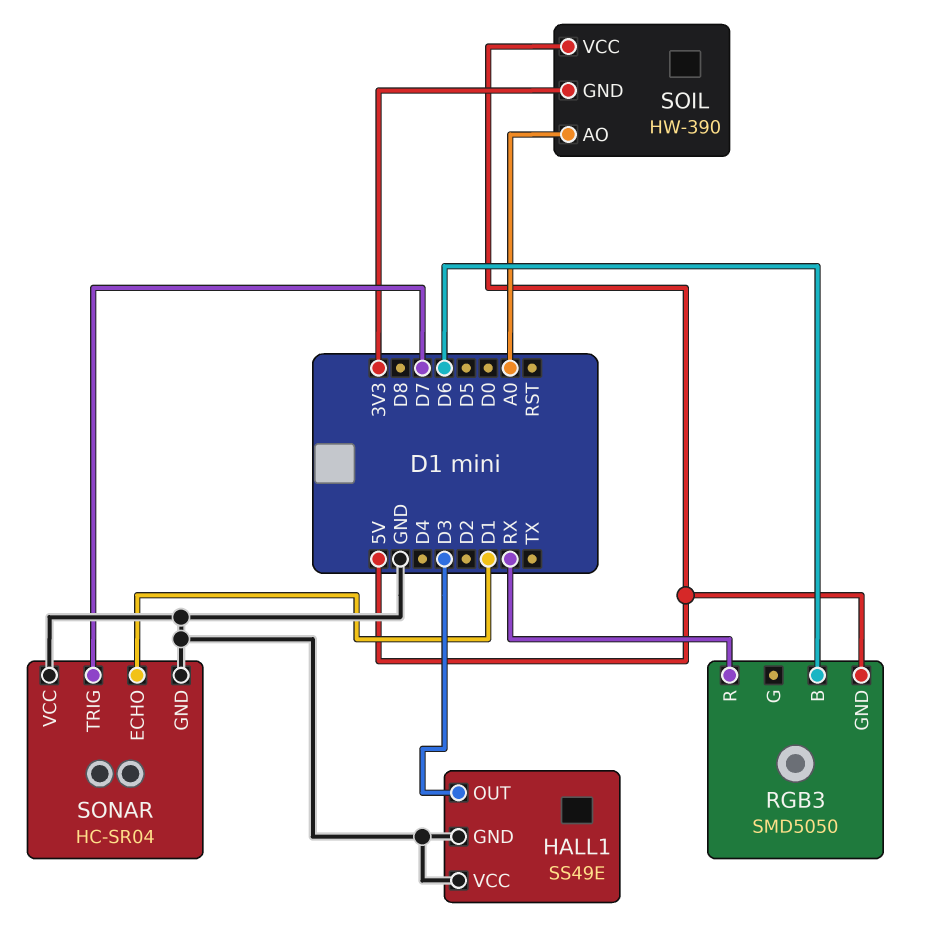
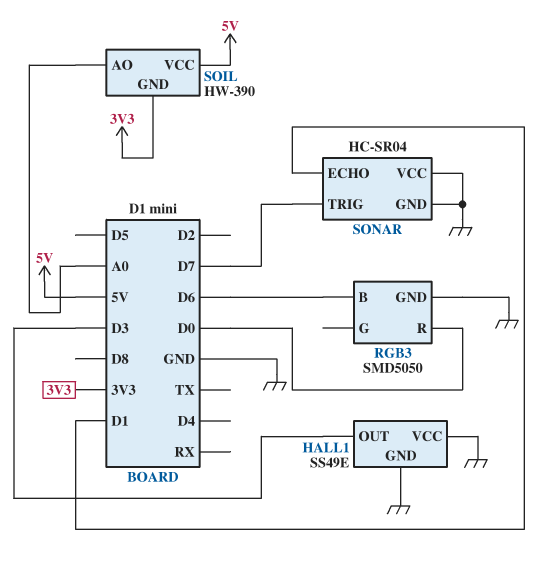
RGB3 pin GND: 5V -> GND
RGB3 pin R: RX -> D0

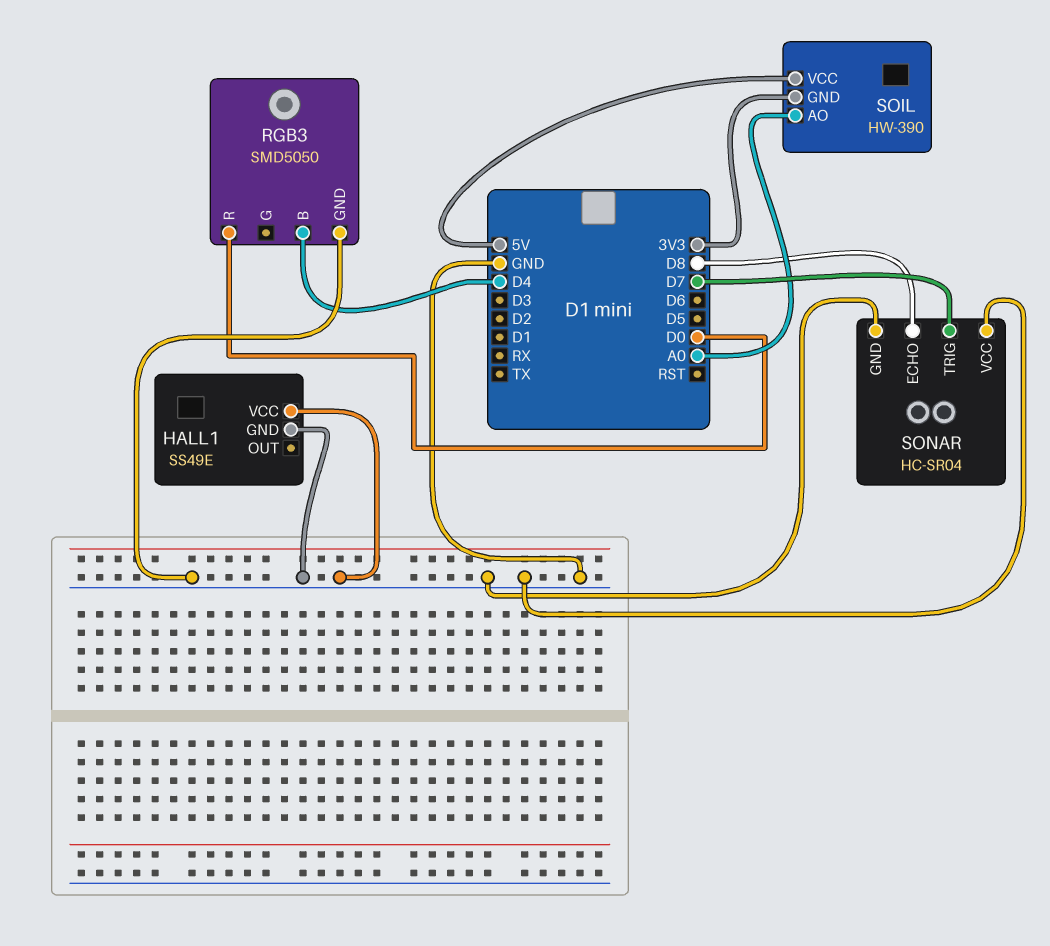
HALL1 pin OUT: D3 -> none
RGB3 pin B: D6 -> D4
SONAR pin ECHO: D1 -> D8

